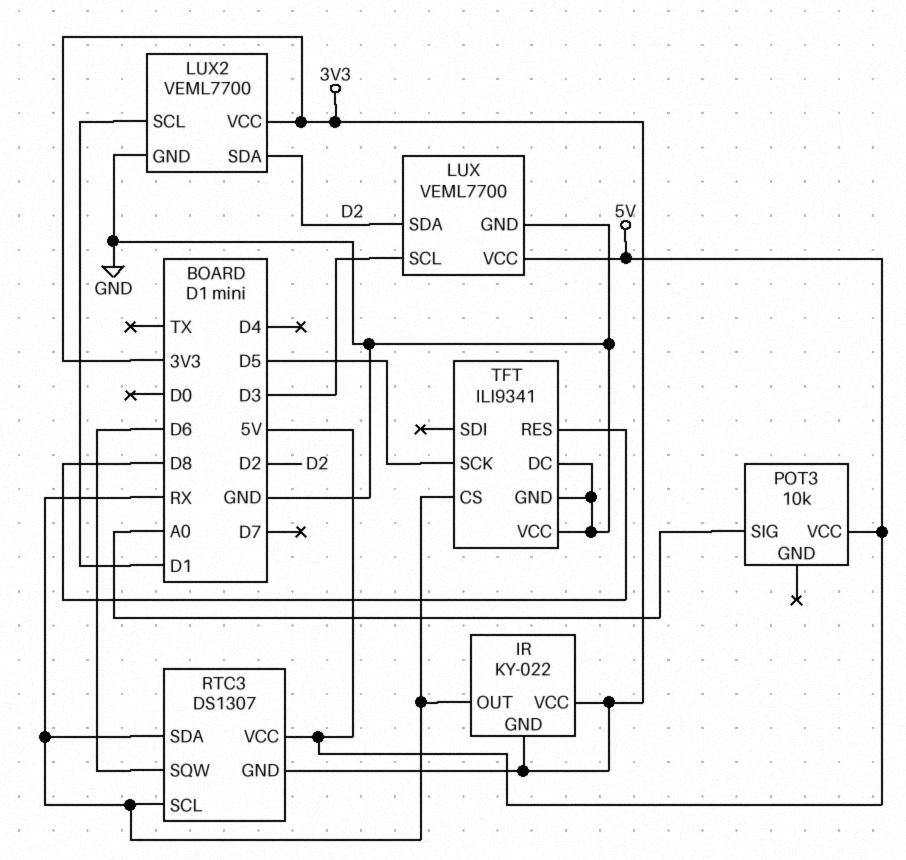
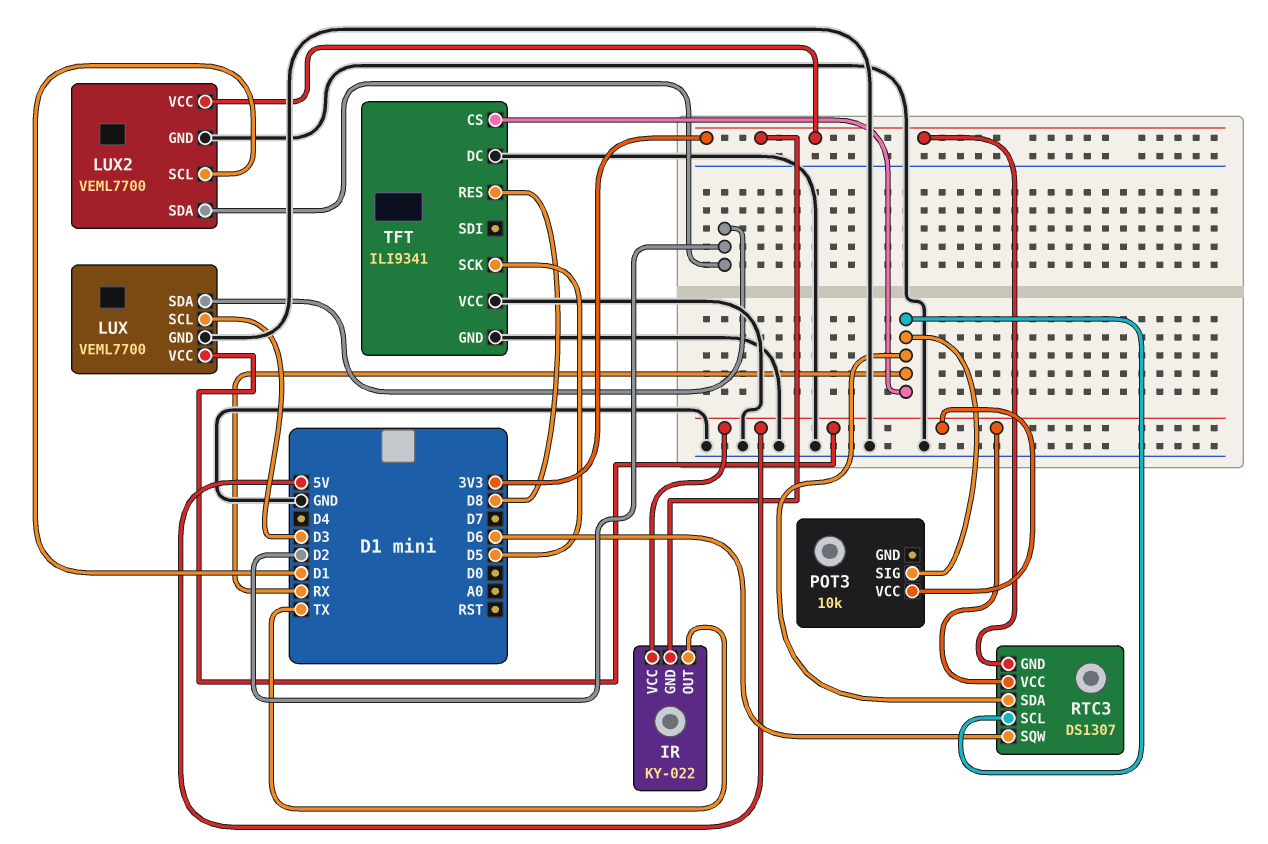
IR pin OUT: RX -> TX
IR pin VCC: 3V3 -> 5V
POT3 pin SIG: A0 -> RX

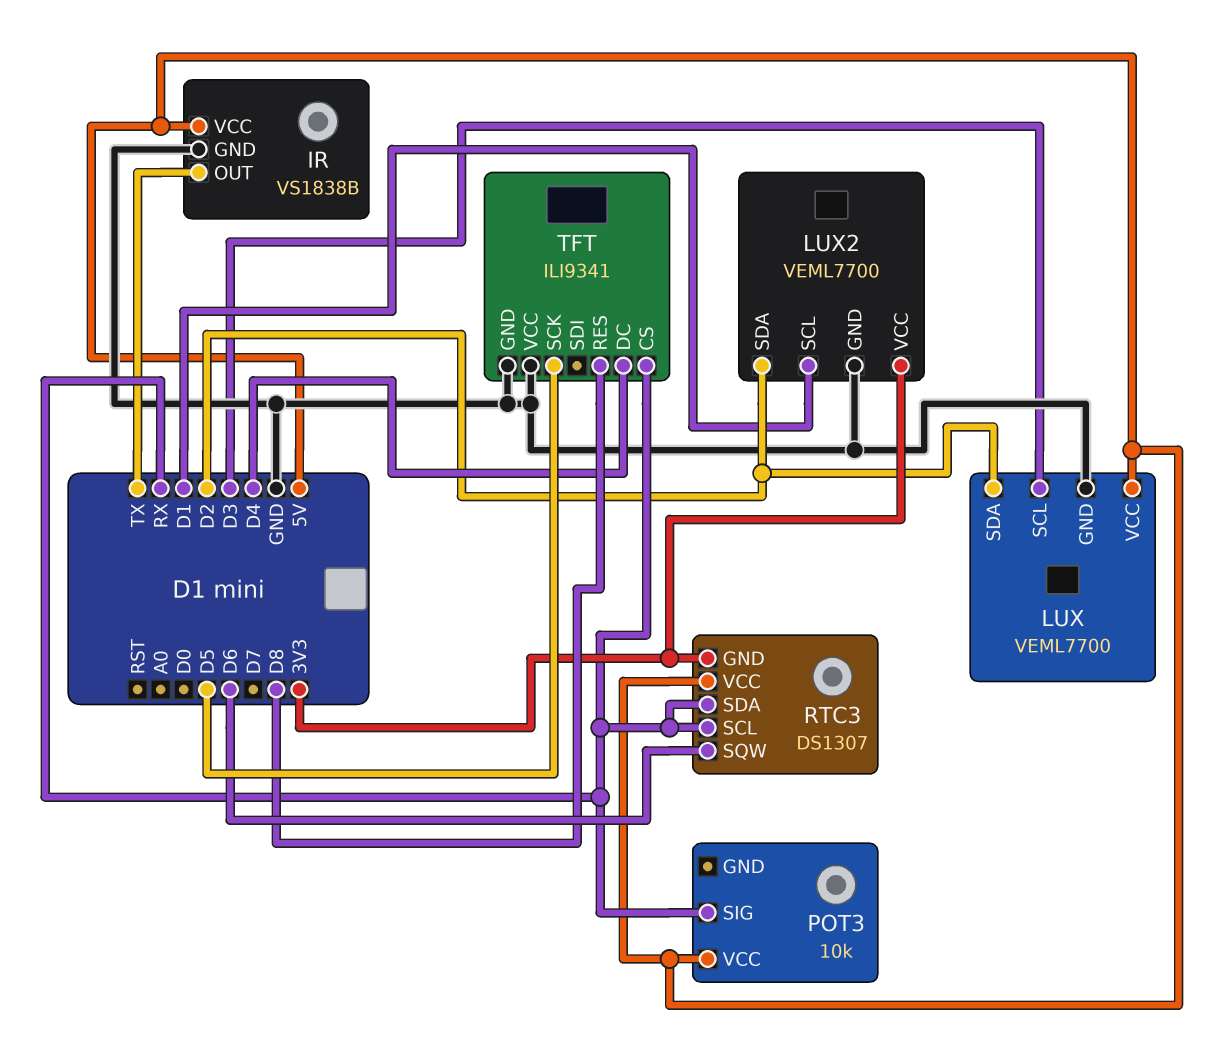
IR: KY-022 -> VS1838B
IR pin GND: 3V3 -> GND
TFT pin DC: GND -> D4

